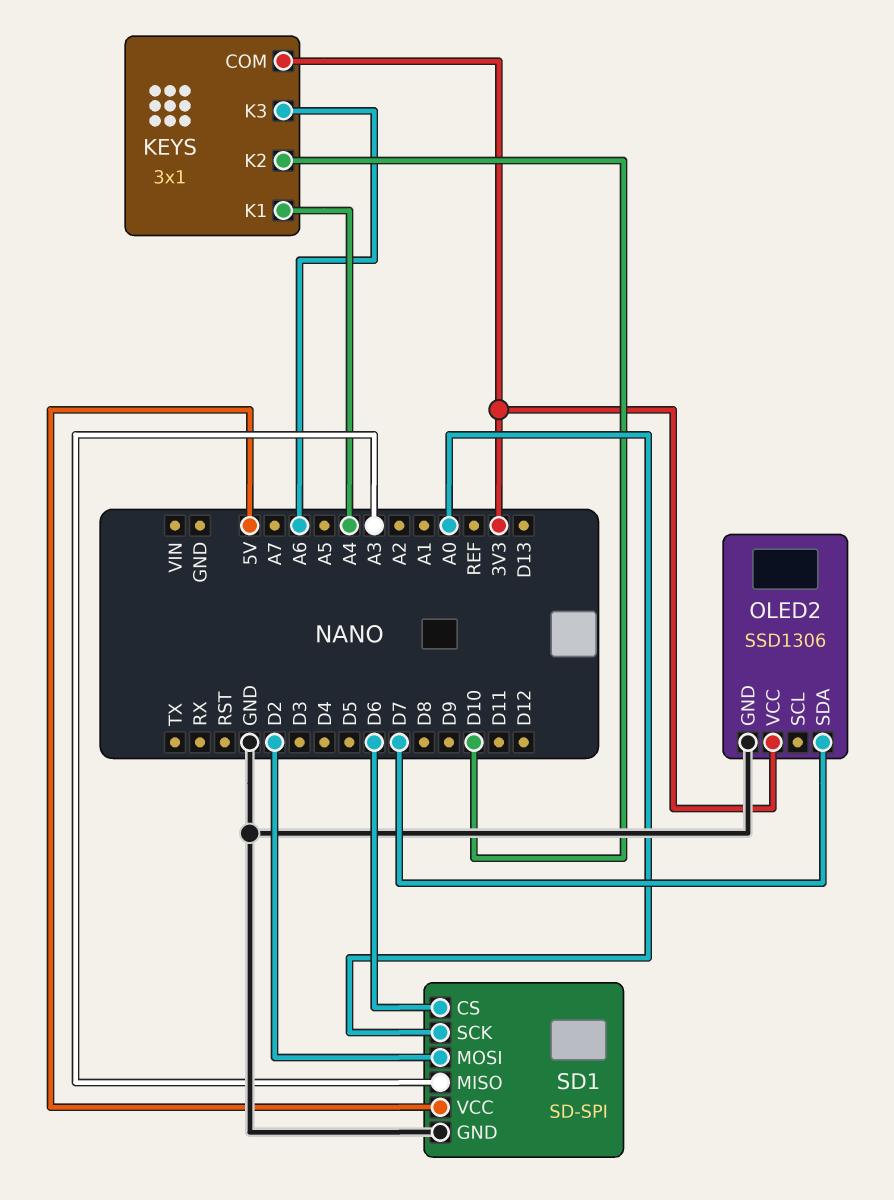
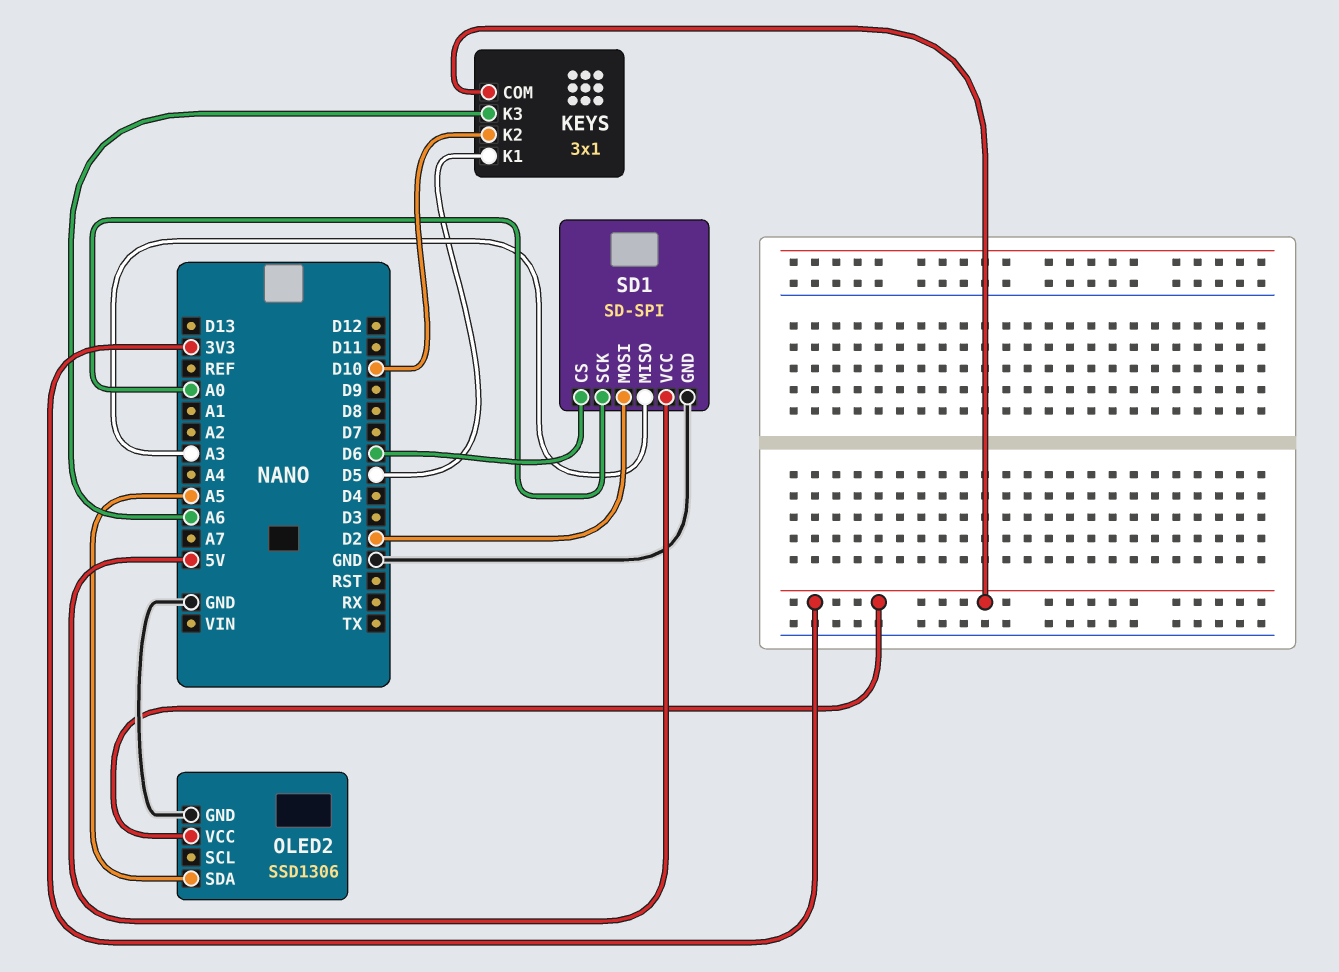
KEYS pin K1: A4 -> D5
OLED2 pin SDA: D7 -> A5

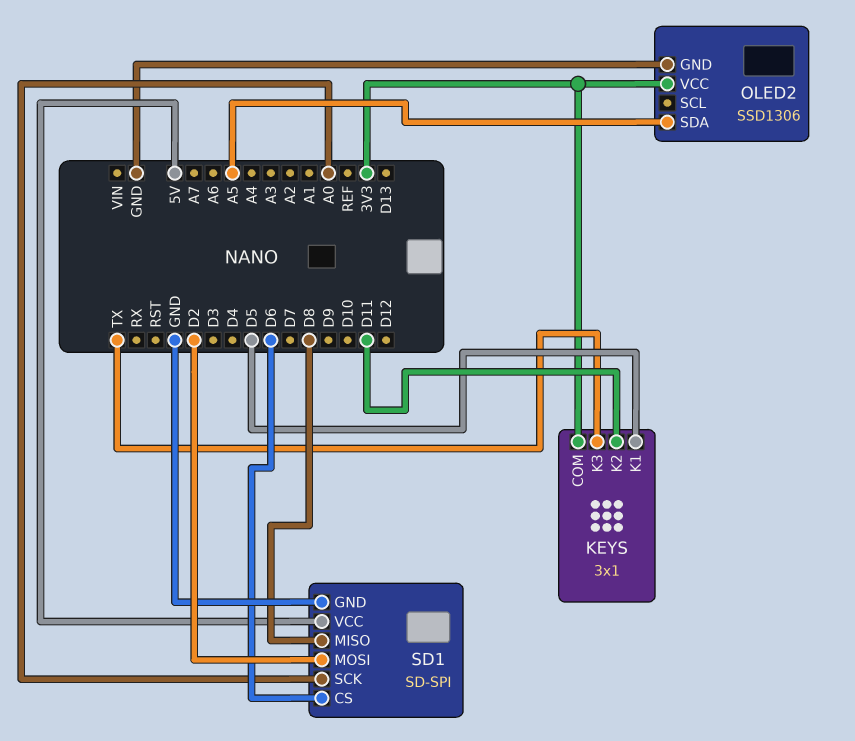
KEYS pin K2: D10 -> D11
KEYS pin K3: A6 -> TX
SD1 pin MISO: A3 -> D8

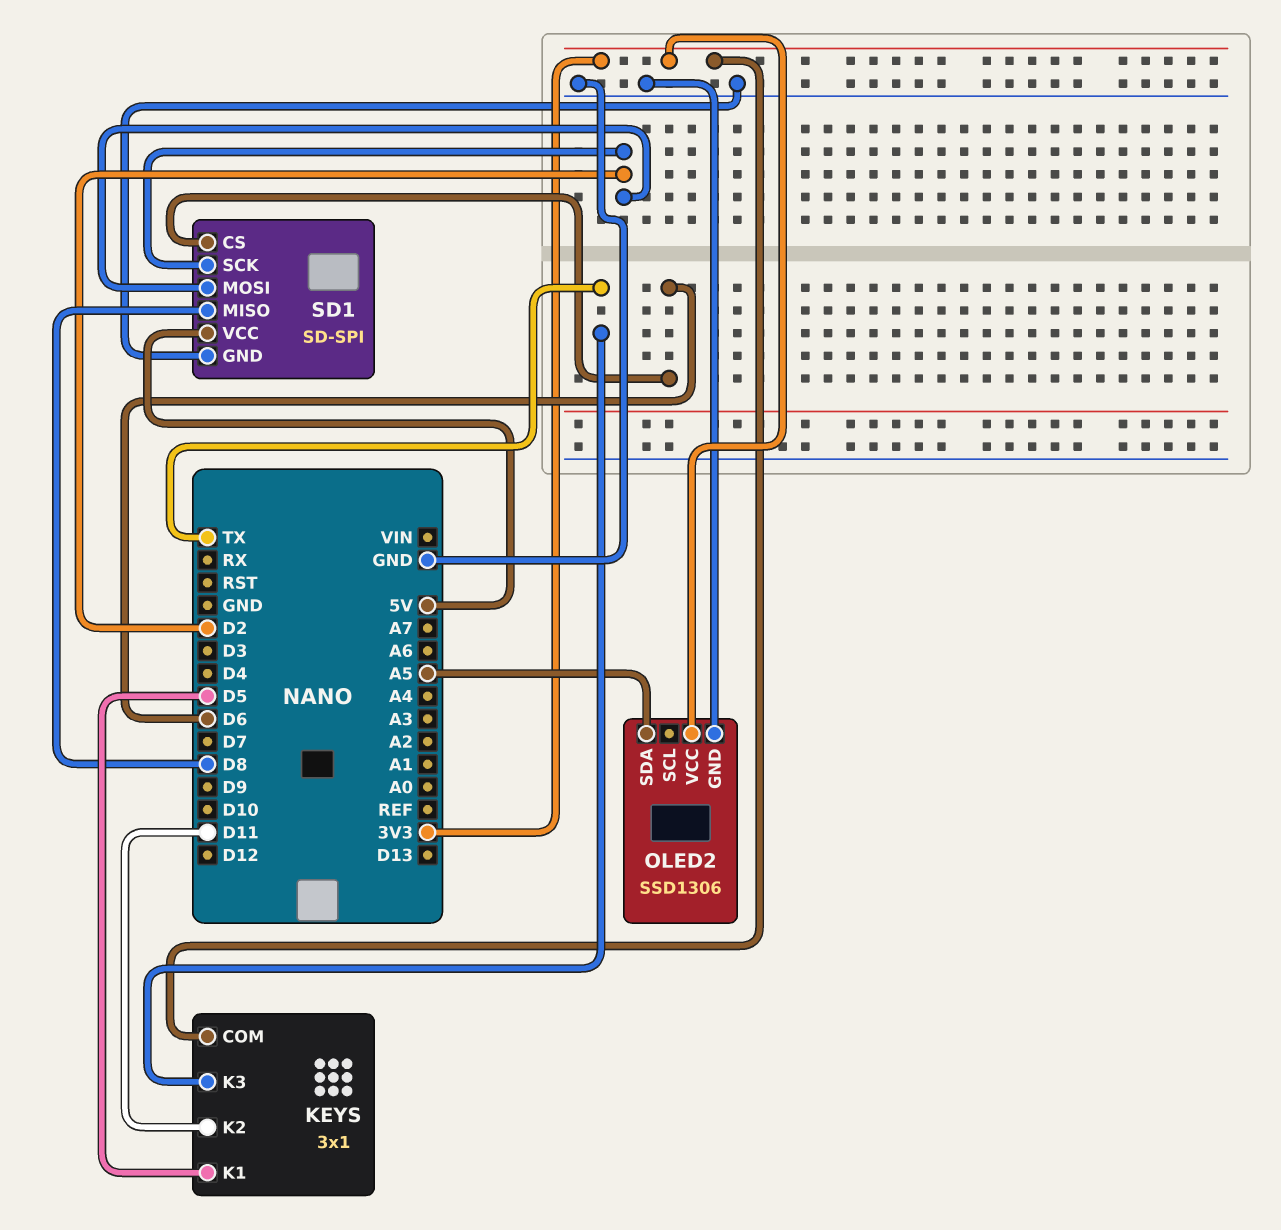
SD1 pin SCK: A0 -> D2

